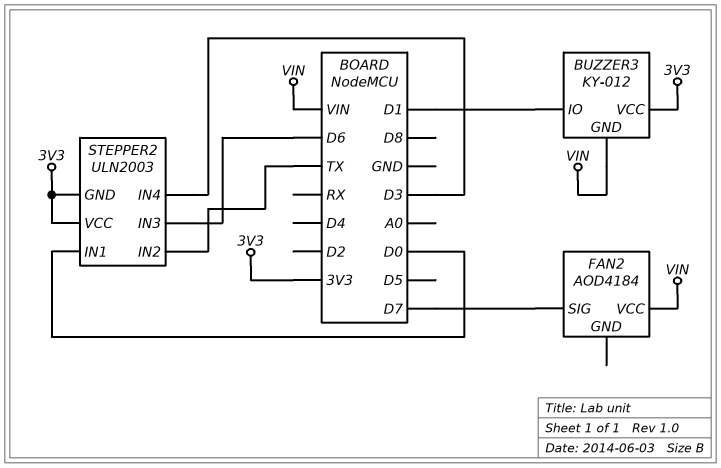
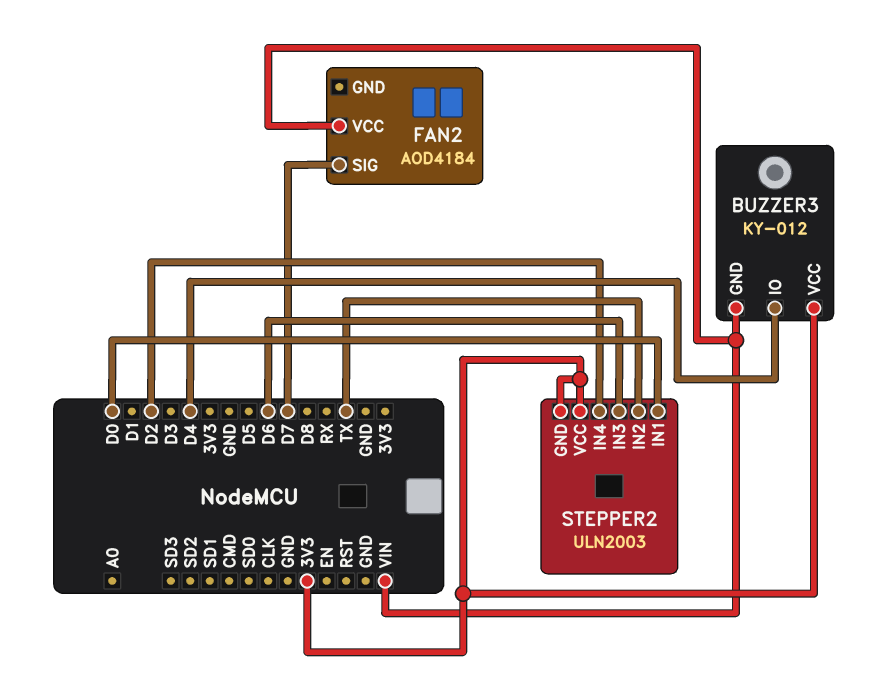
BUZZER3 pin IO: D1 -> D4
STEPPER2 pin IN4: D3 -> D2

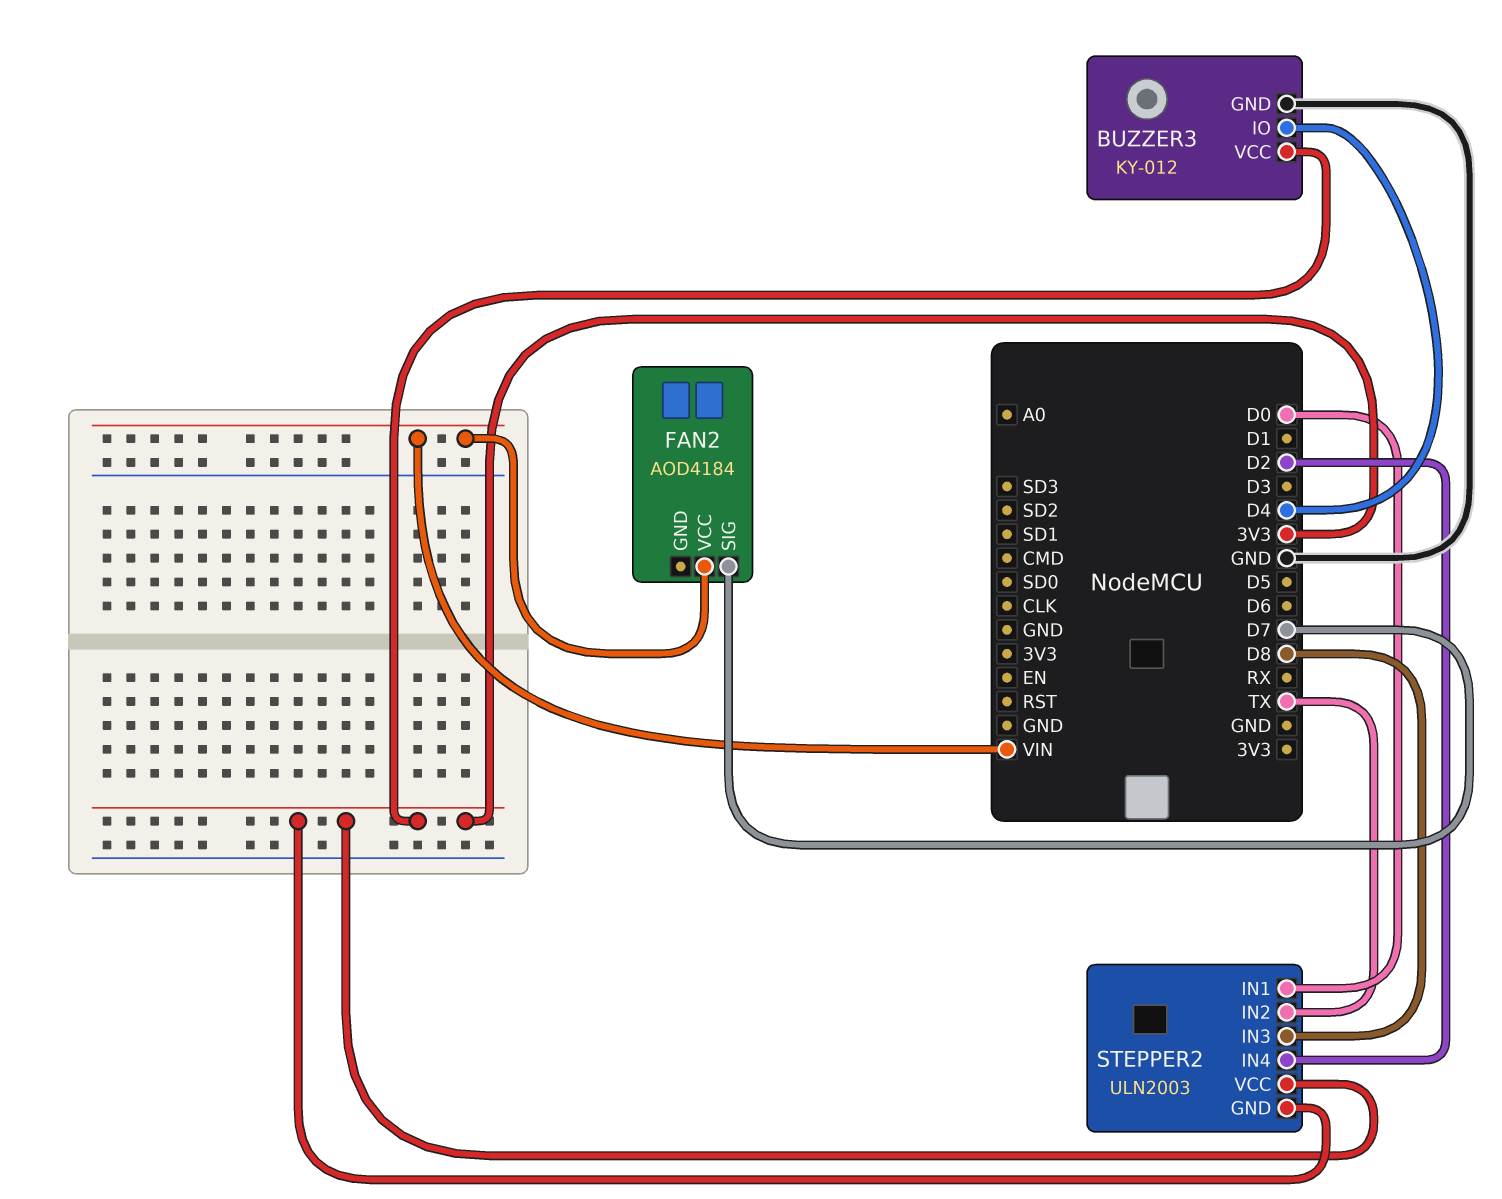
BUZZER3 pin GND: VIN -> GND
STEPPER2 pin IN3: D6 -> D8

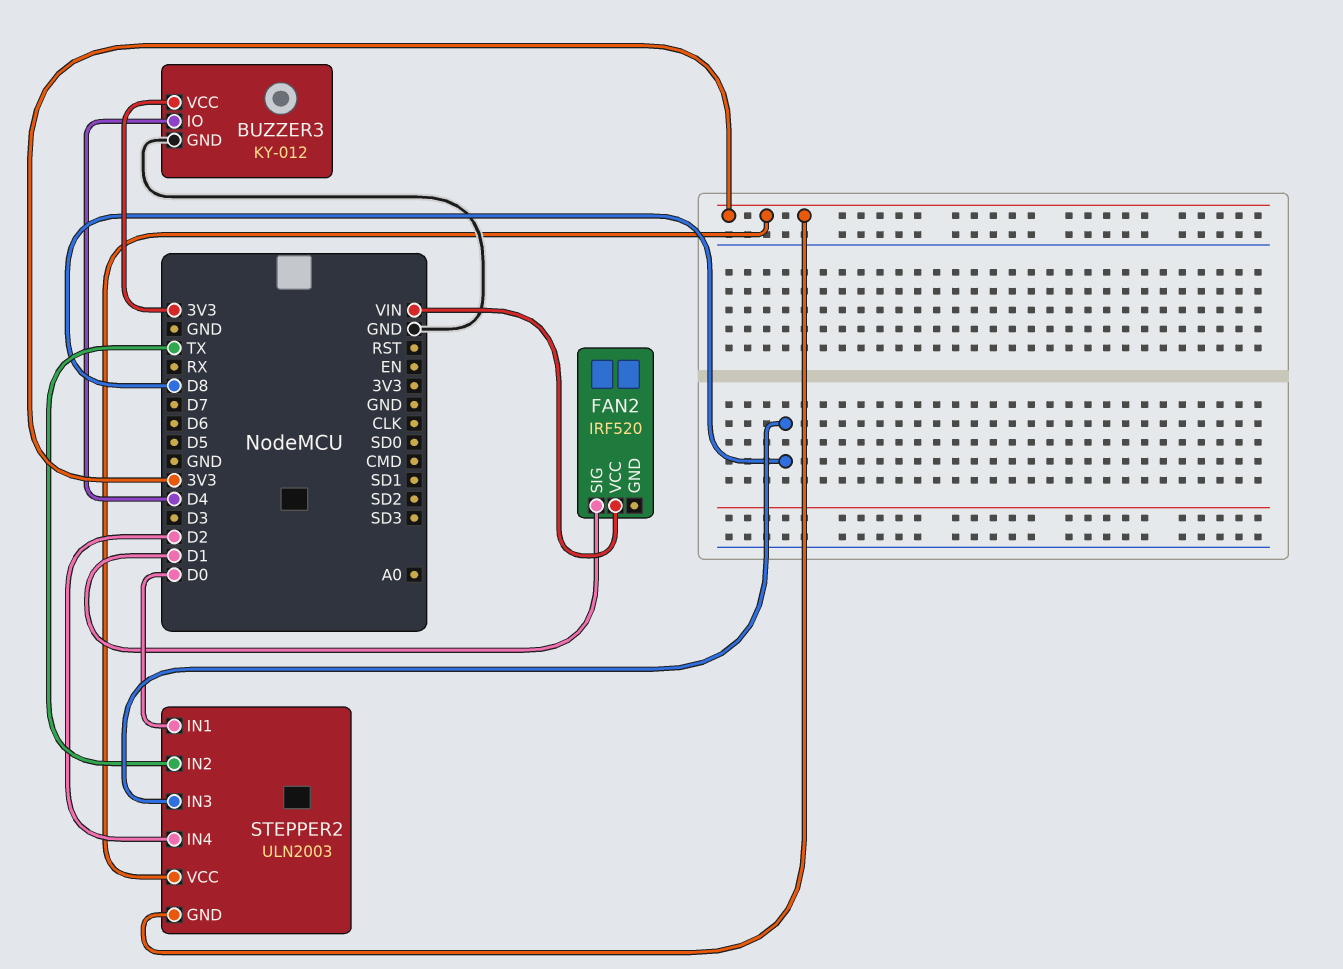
FAN2: AOD4184 -> IRF520
FAN2 pin SIG: D7 -> D1

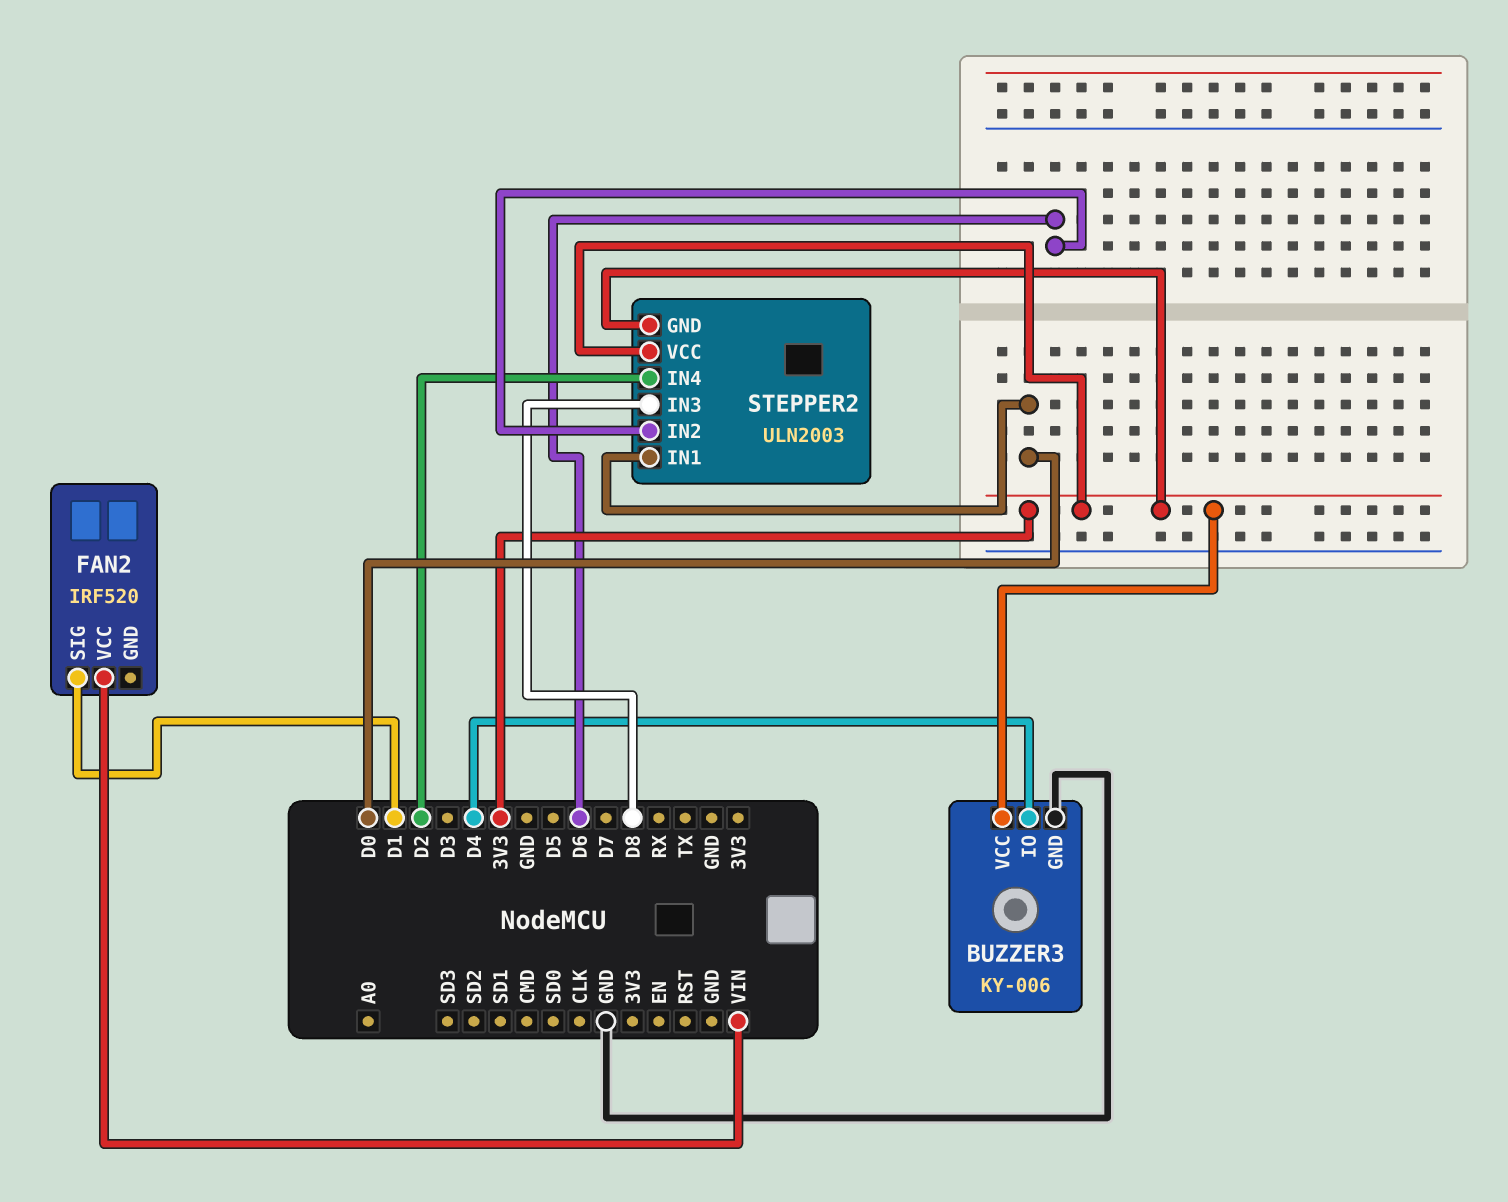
BUZZER3: KY-012 -> KY-006
STEPPER2 pin IN2: TX -> D6

